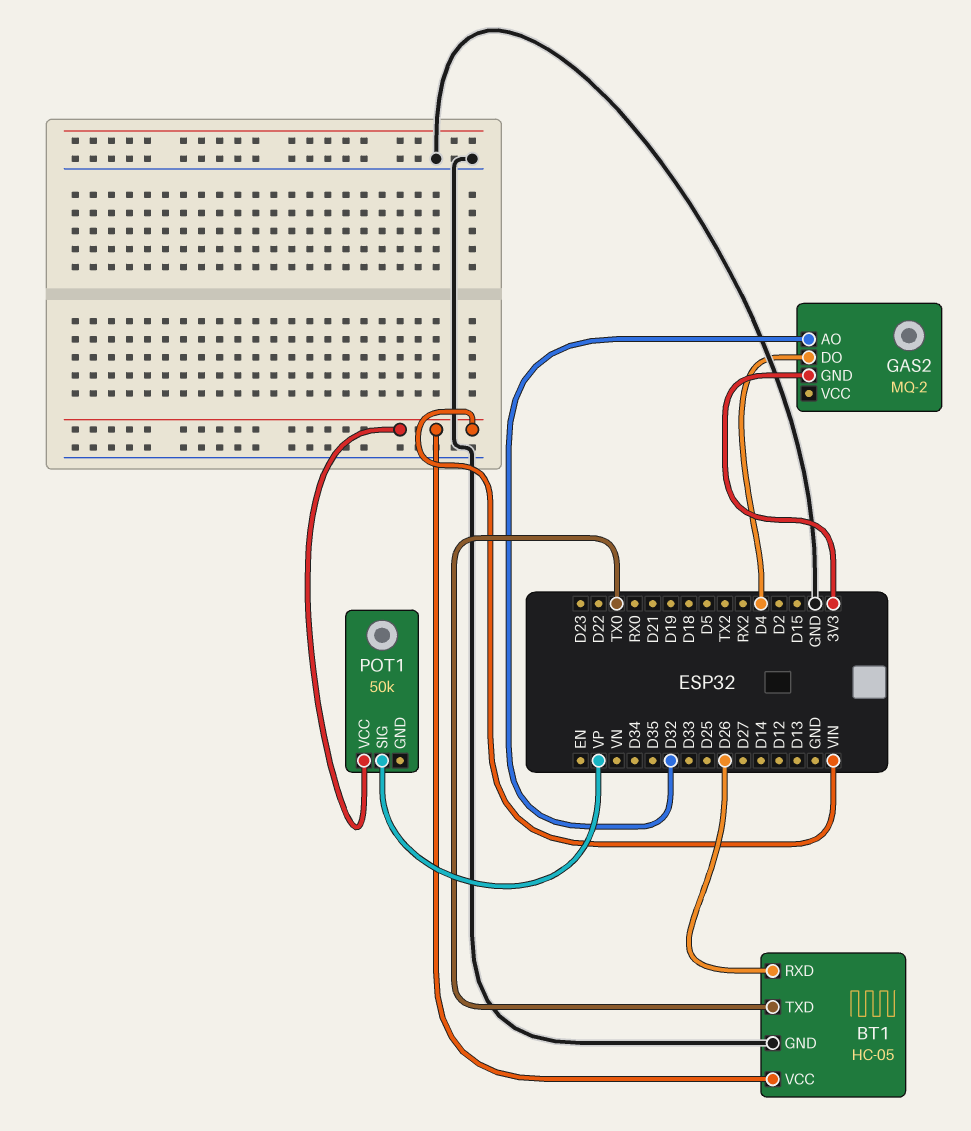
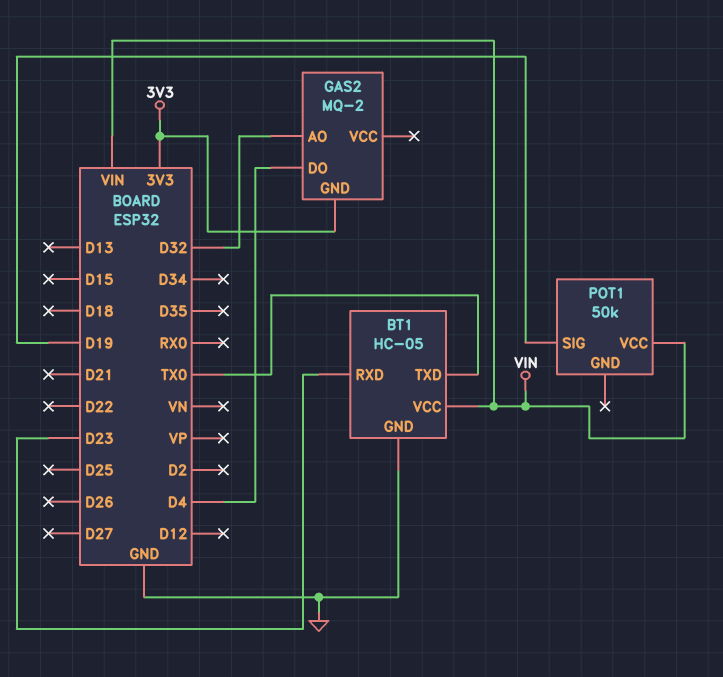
BT1 pin RXD: D26 -> D23
POT1 pin SIG: VP -> D19

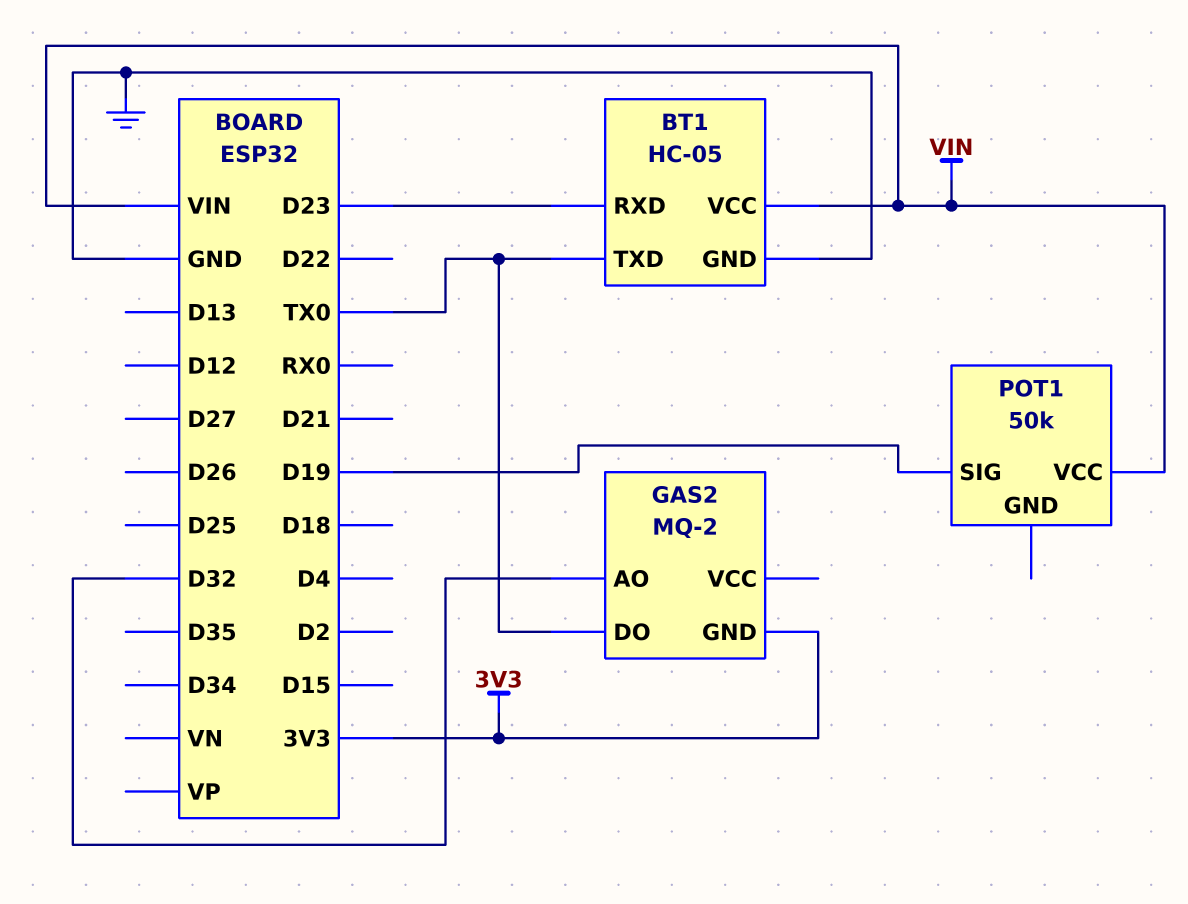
GAS2 pin DO: D4 -> TX0

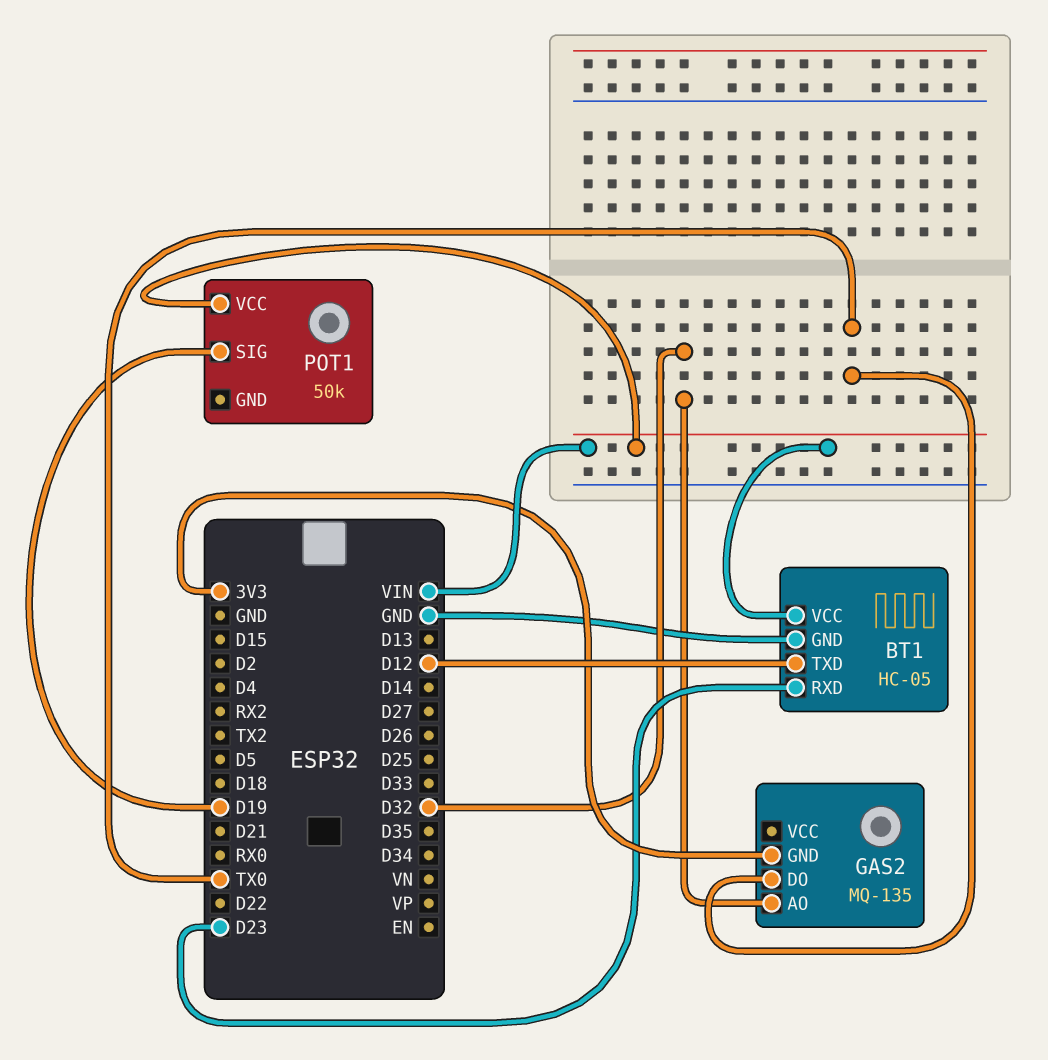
BT1 pin TXD: TX0 -> D12
GAS2: MQ-2 -> MQ-135

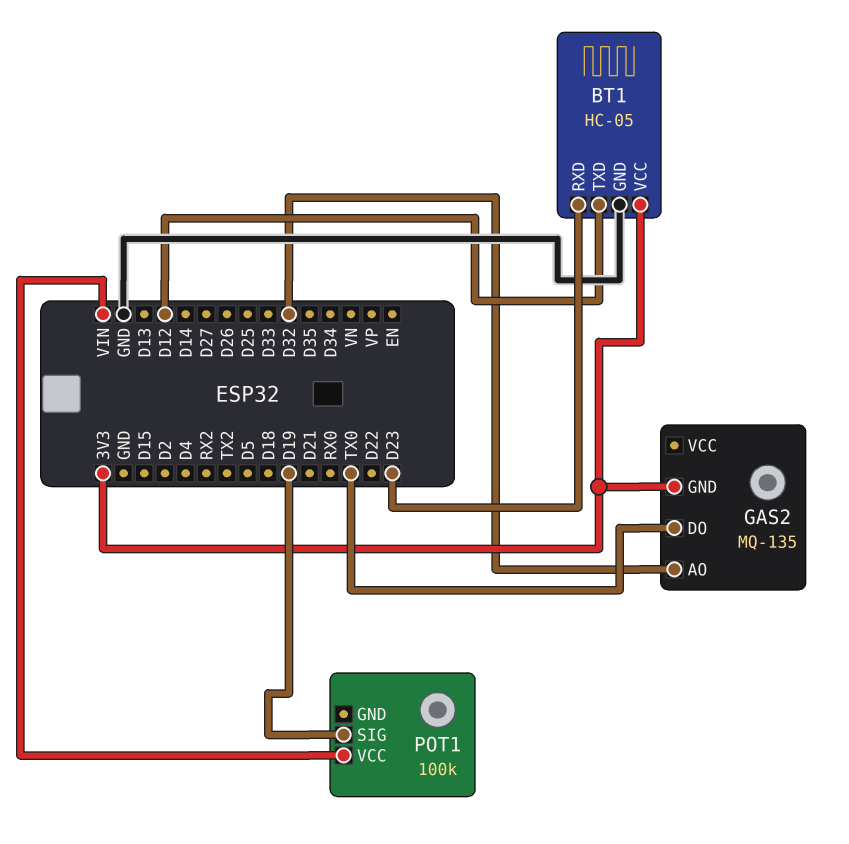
BT1 pin VCC: VIN -> 3V3
POT1: 50k -> 100k

